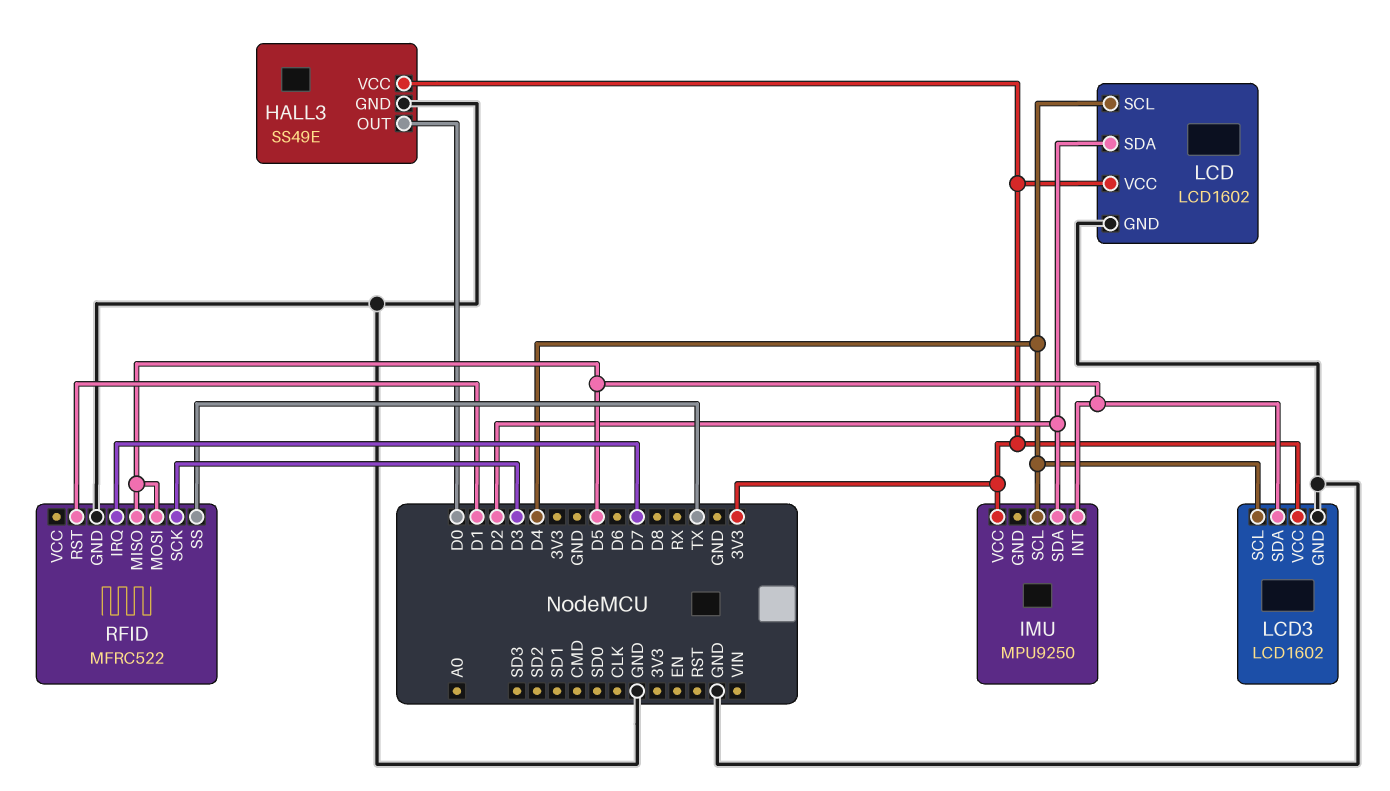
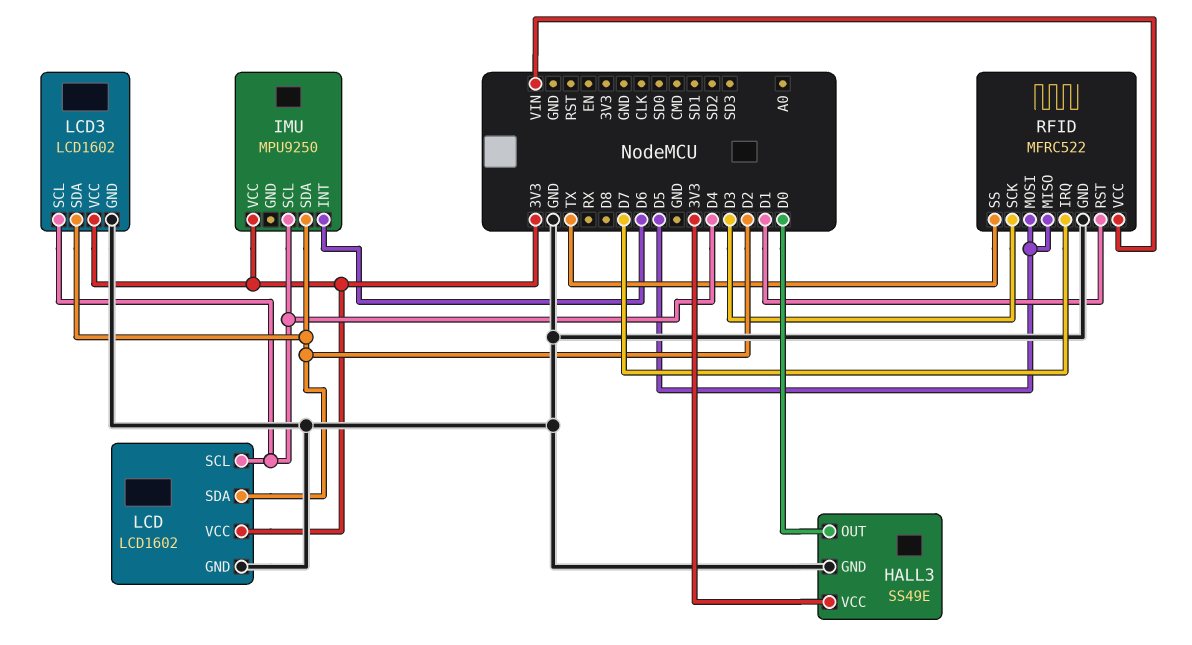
IMU pin INT: D5 -> D6
LCD3 pin SDA: D5 -> D2
RFID pin VCC: none -> VIN

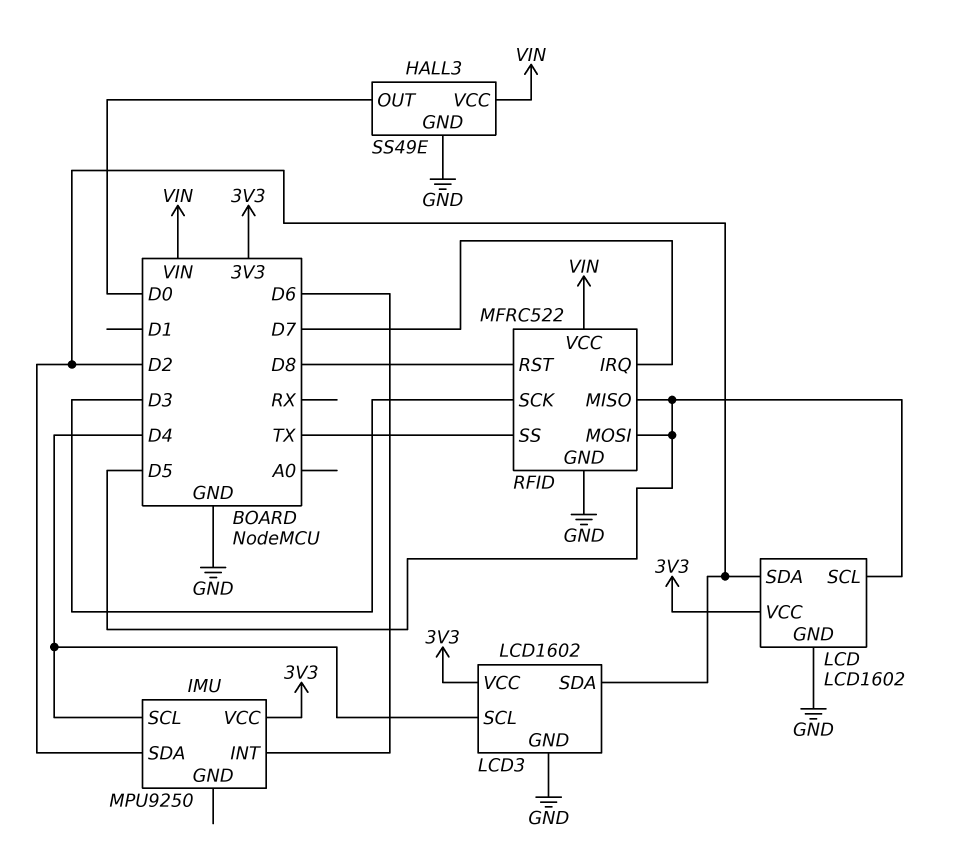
HALL3 pin VCC: 3V3 -> VIN
LCD pin SCL: D4 -> D5
RFID pin RST: D1 -> D8

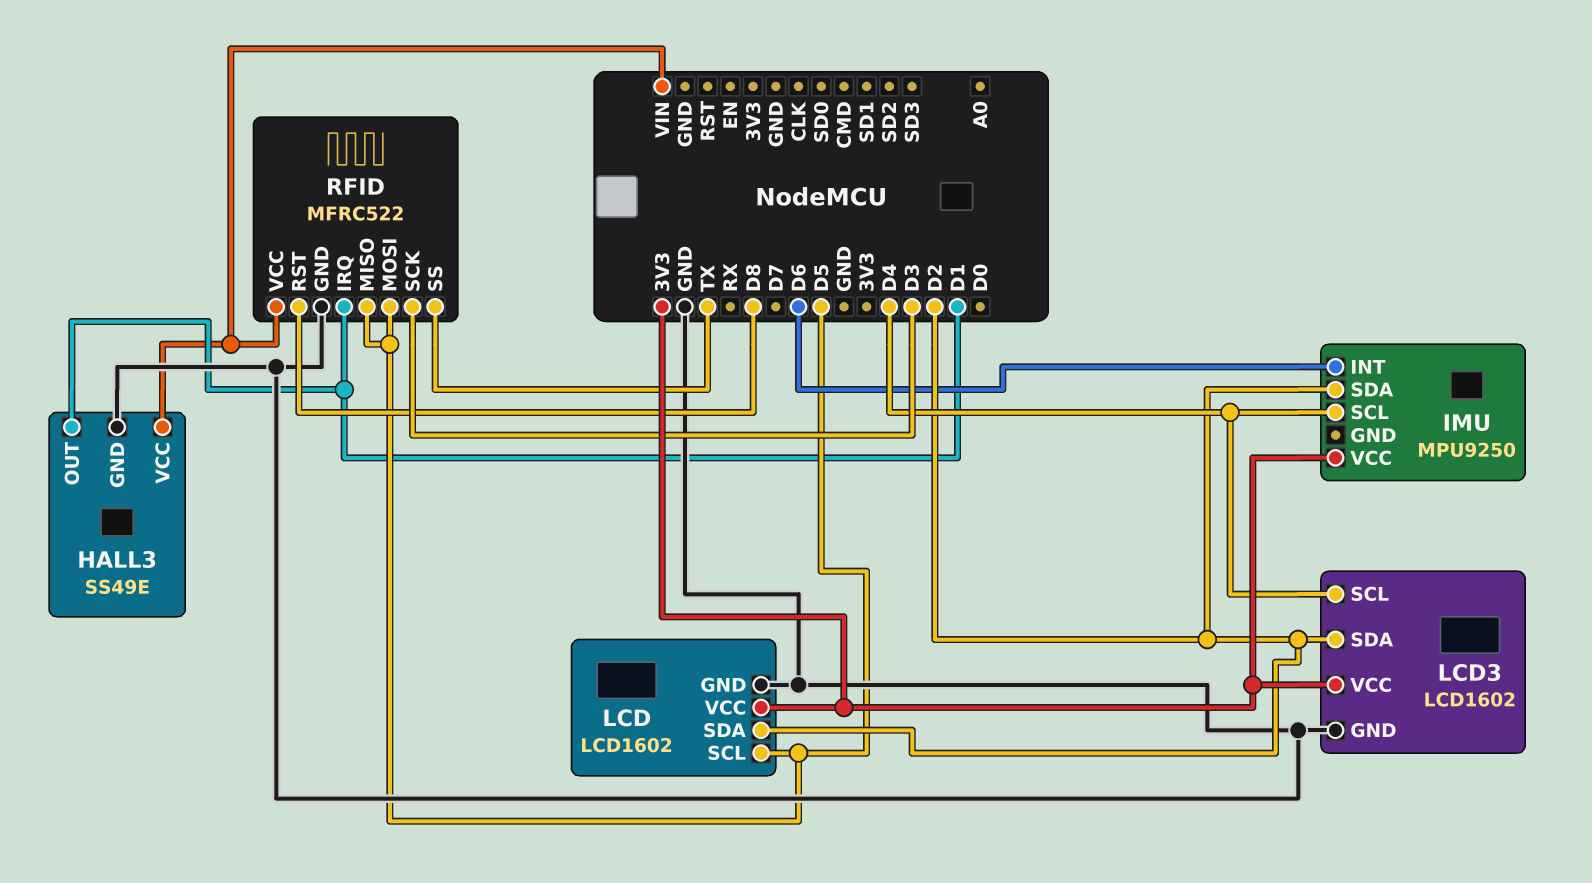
HALL3 pin OUT: D0 -> D1
RFID pin IRQ: D7 -> D1

